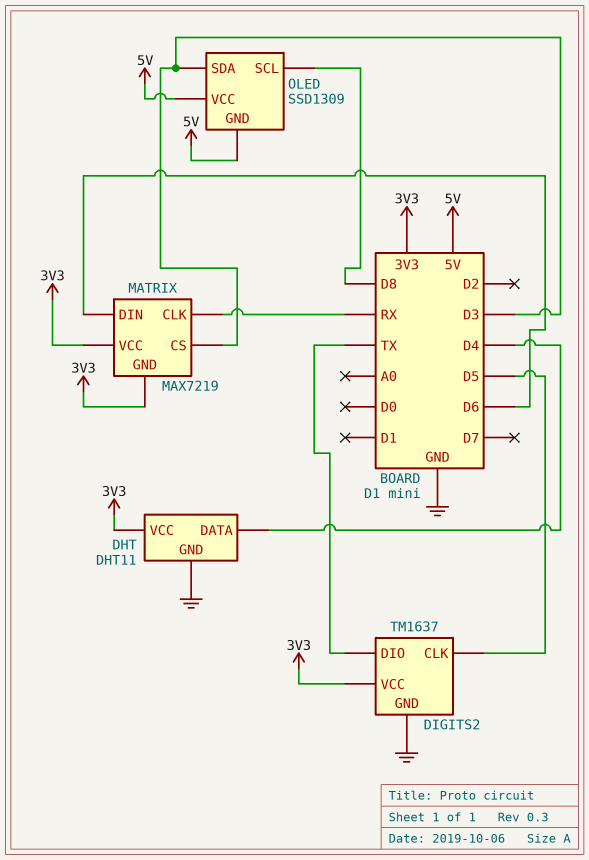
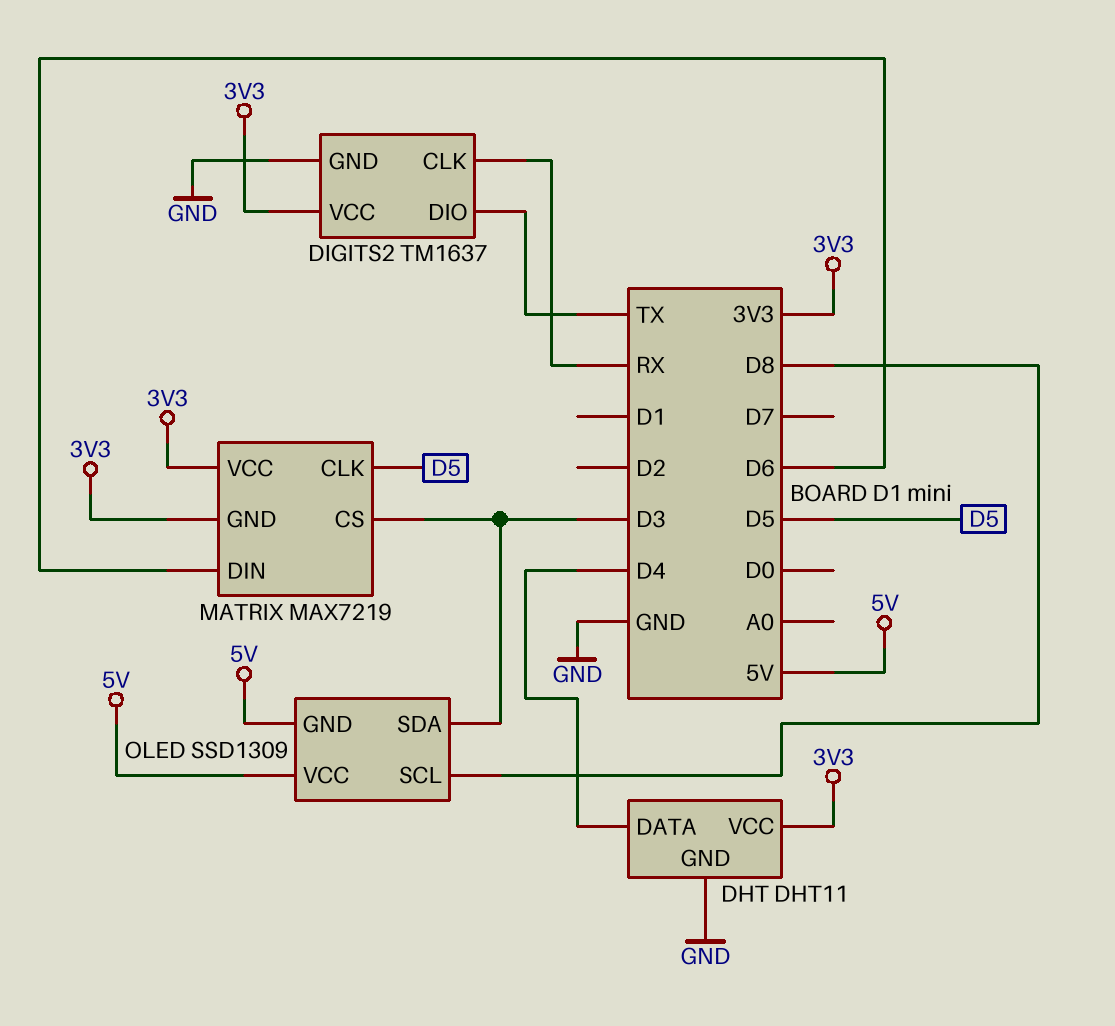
DIGITS2 pin CLK: D5 -> RX
MATRIX pin CLK: RX -> D5

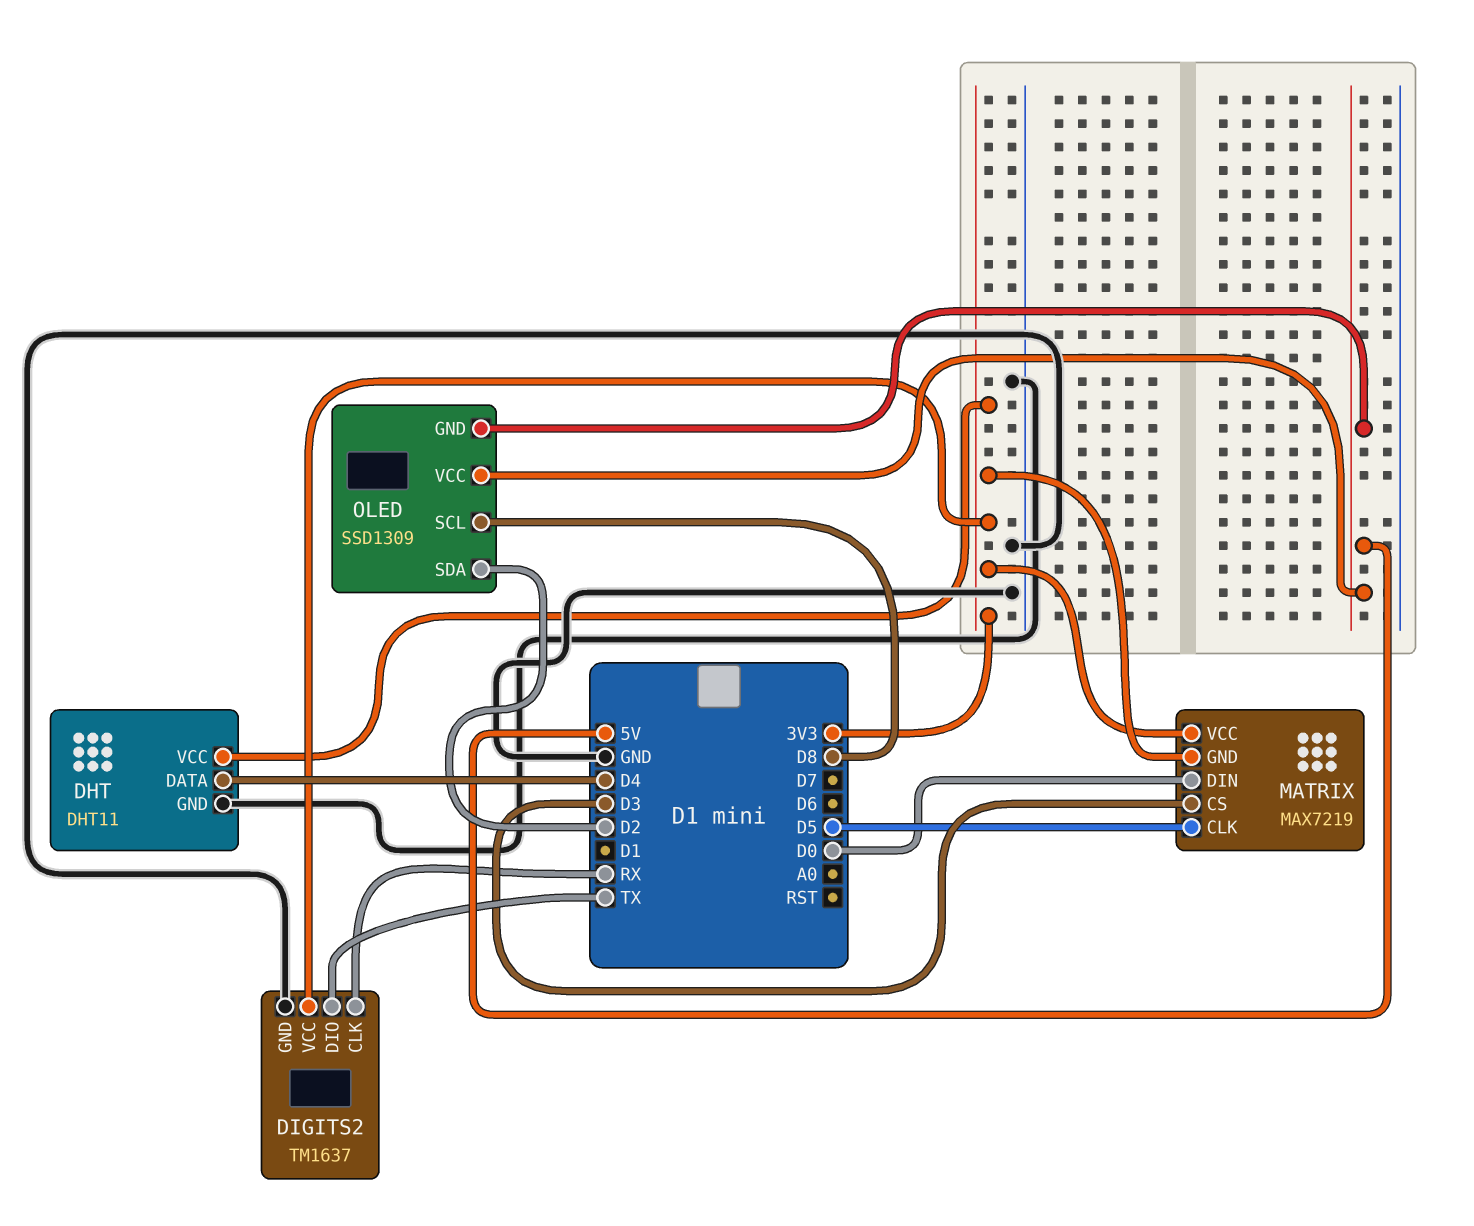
MATRIX pin DIN: D6 -> D0
OLED pin SDA: D3 -> D2

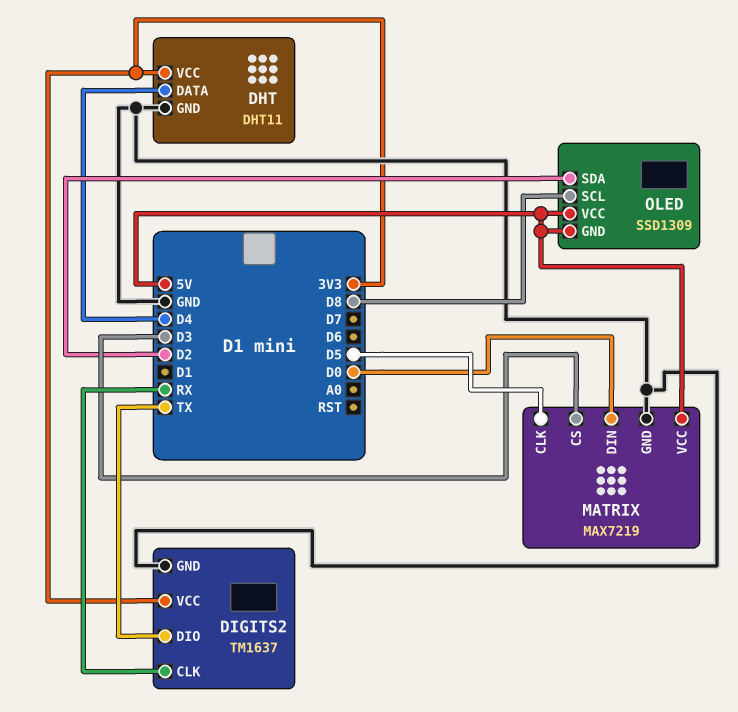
MATRIX pin GND: 3V3 -> GND
MATRIX pin VCC: 3V3 -> 5V

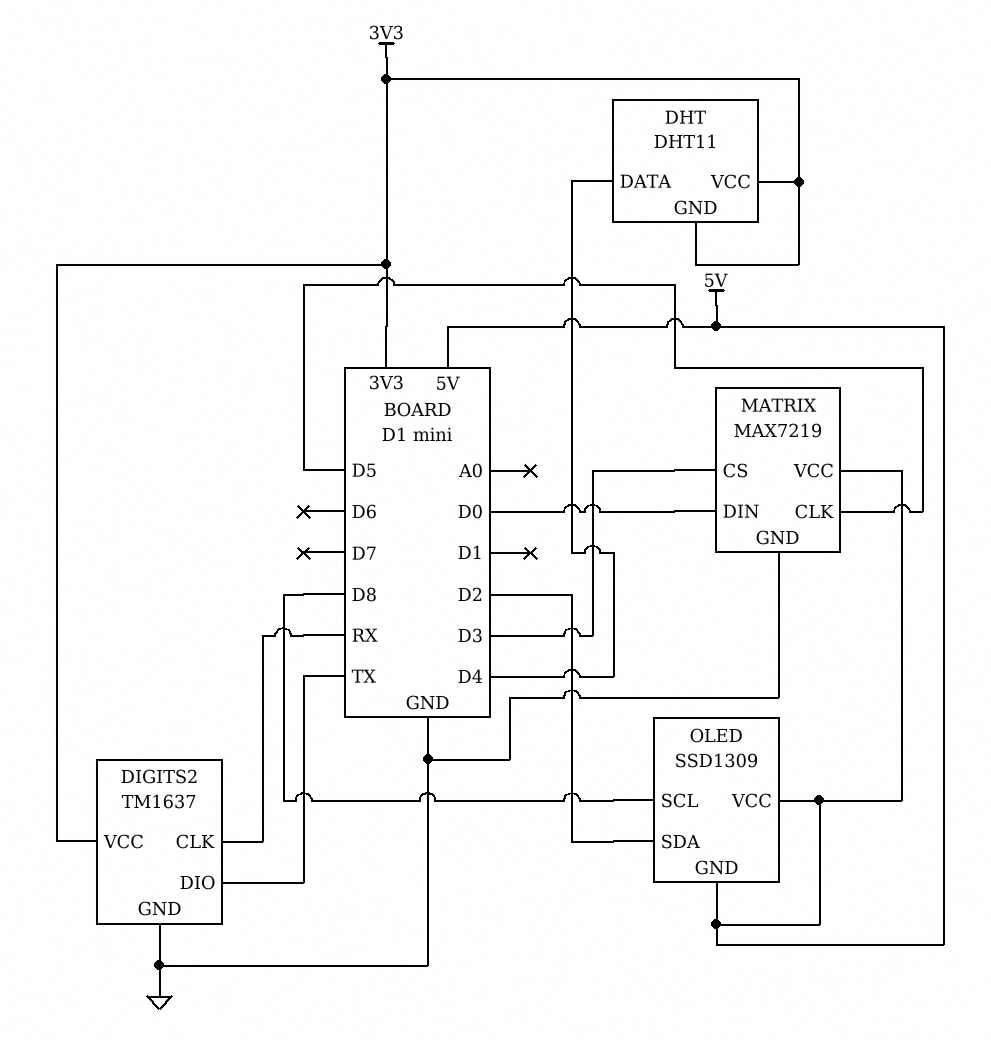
DHT pin GND: GND -> 3V3

